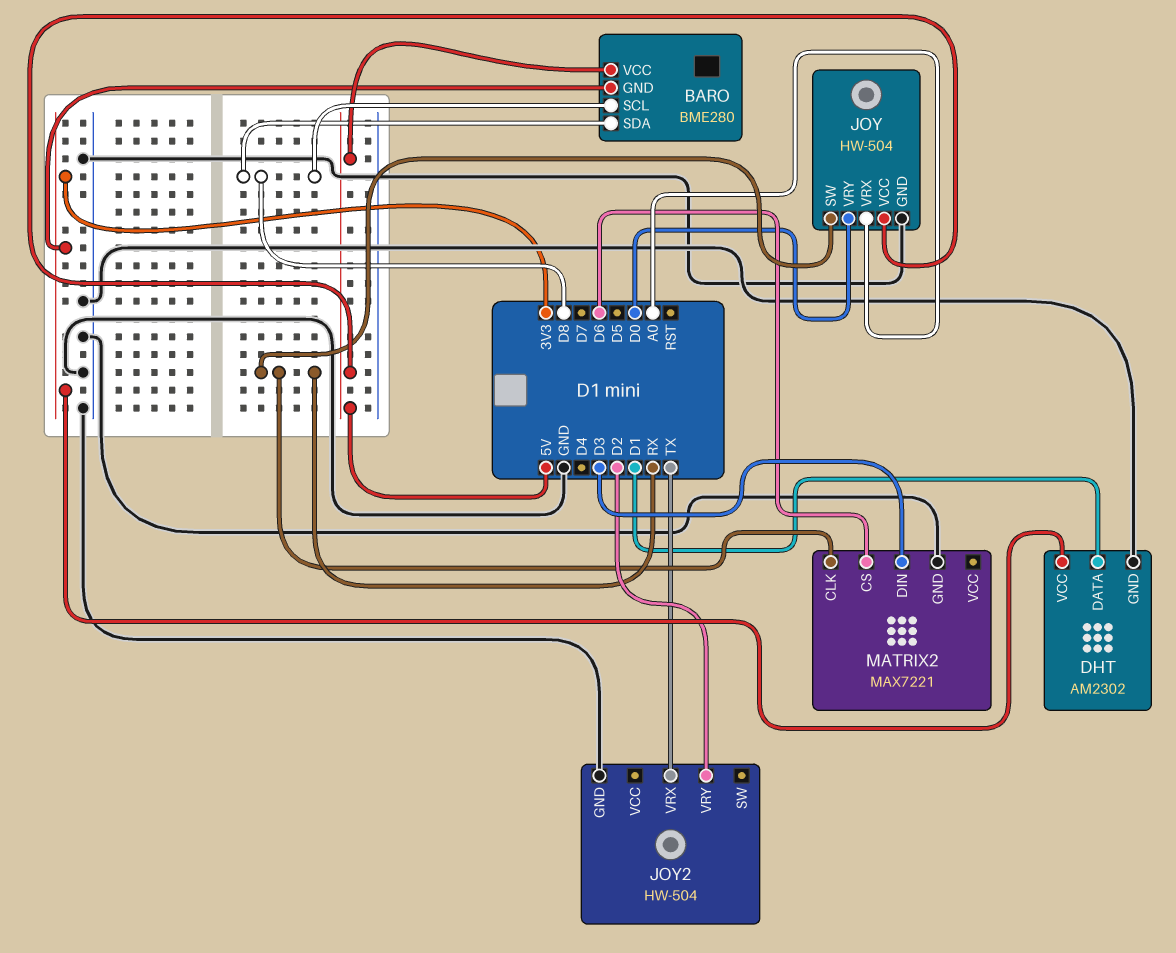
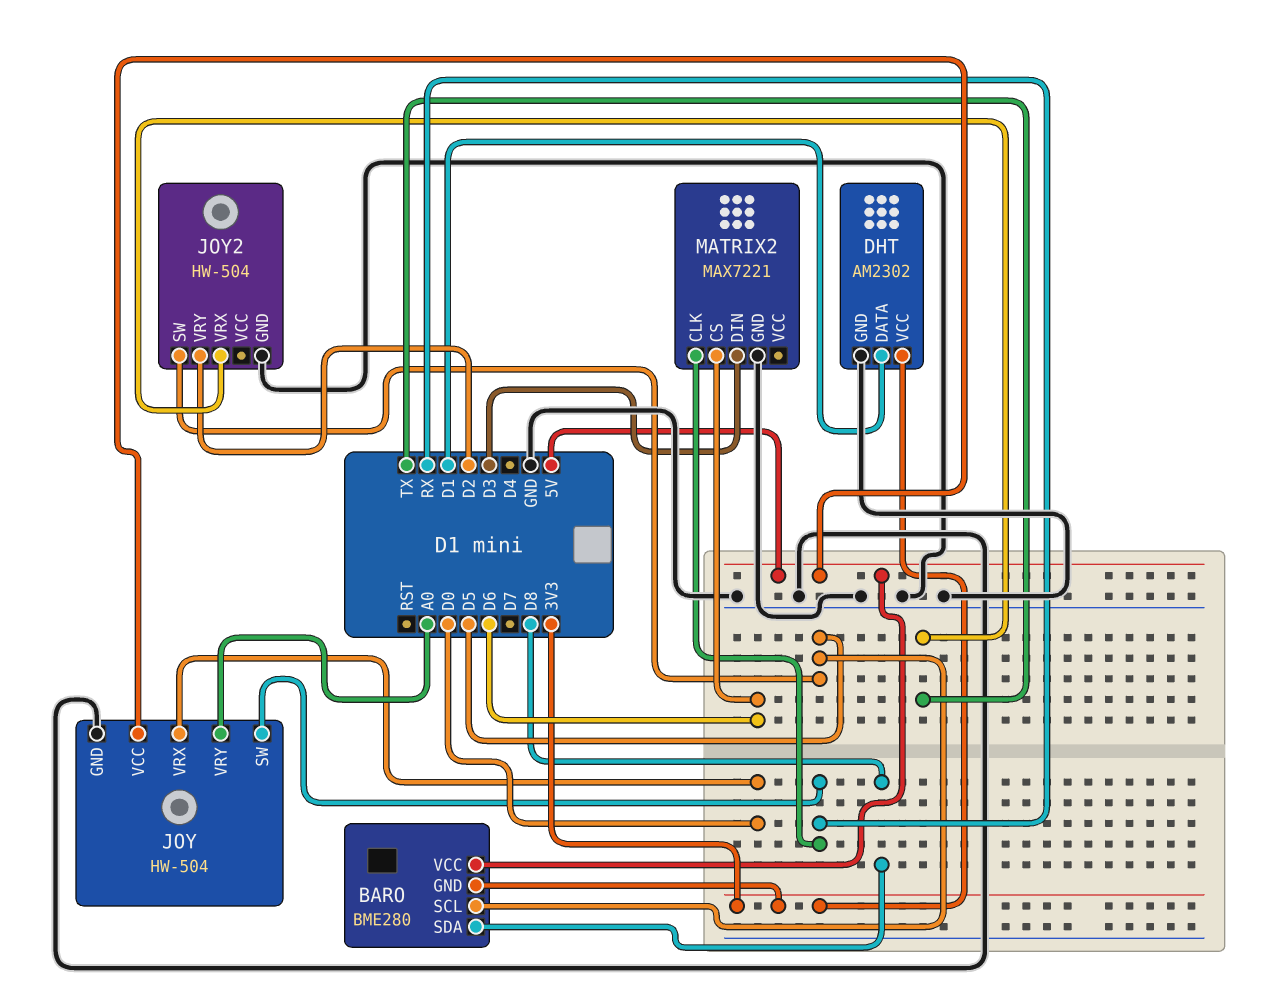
BARO pin SCL: D8 -> D5
JOY pin VRX: A0 -> D0
JOY pin VRY: D0 -> A0
JOY2 pin SW: none -> D5

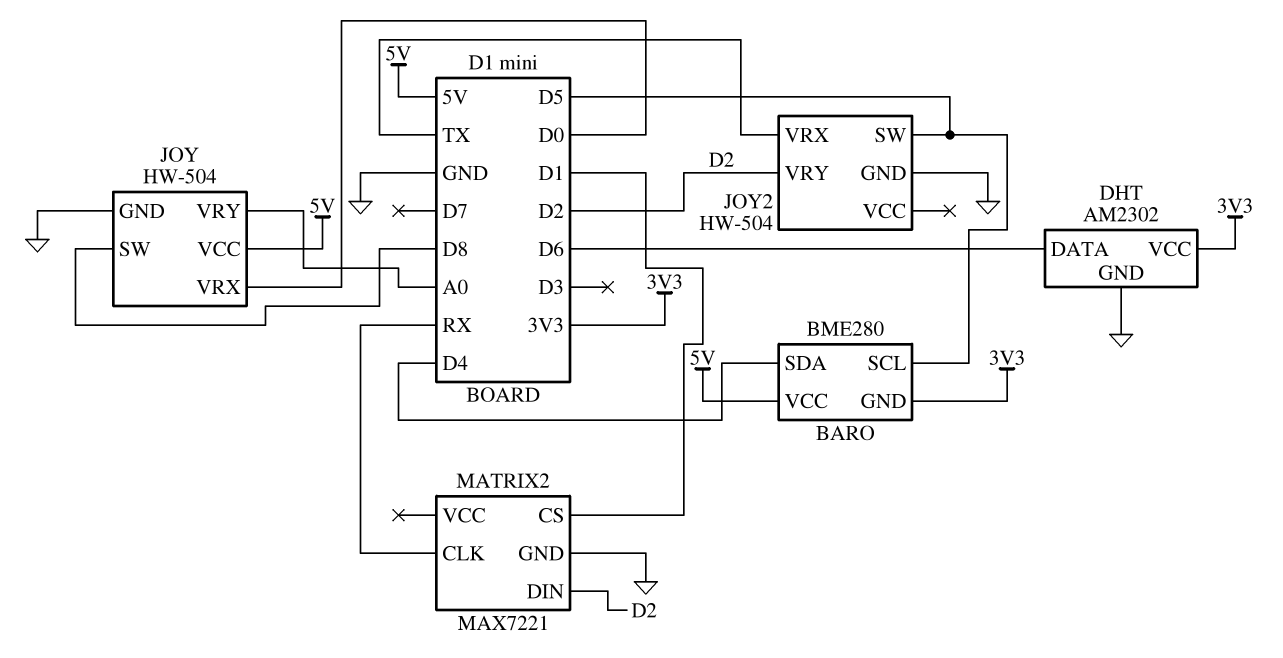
BARO pin SDA: D8 -> D4
DHT pin DATA: D1 -> D6
JOY pin SW: RX -> D8
MATRIX2 pin CS: D6 -> D1
MATRIX2 pin DIN: D3 -> D2

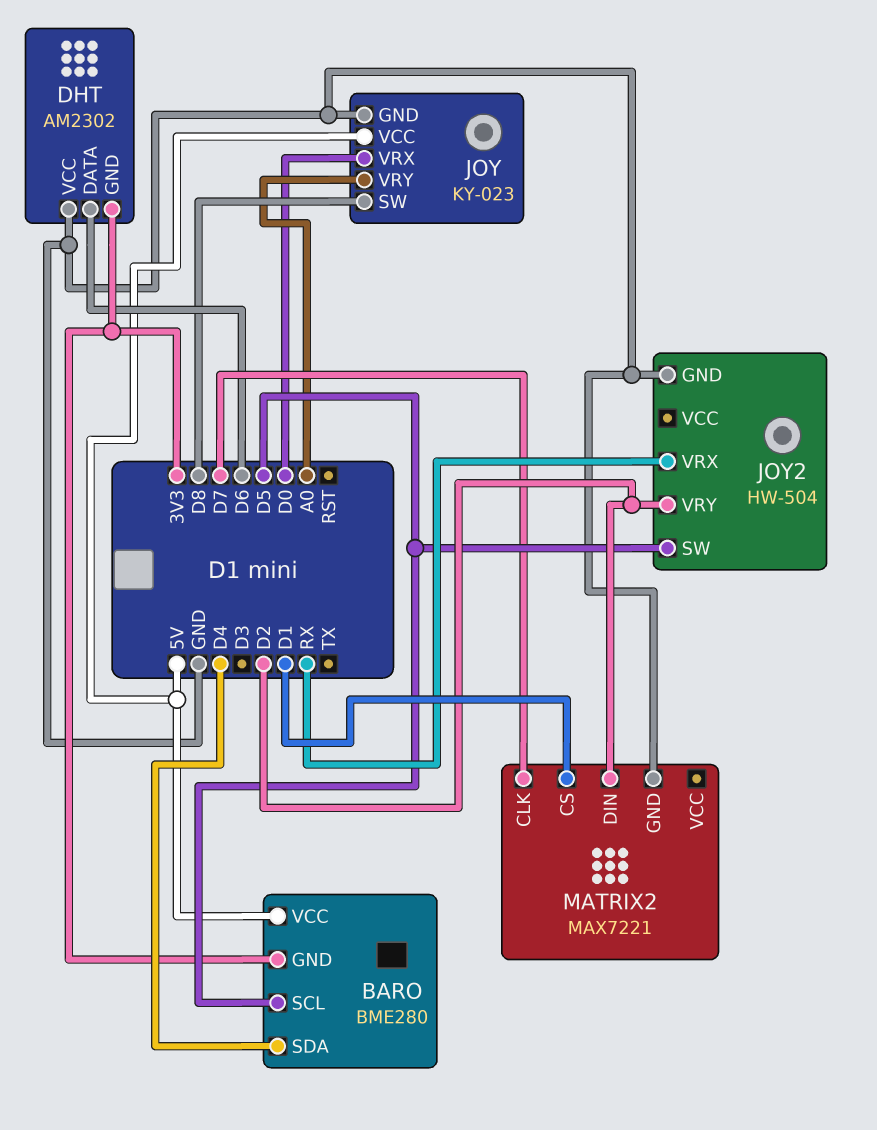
DHT pin GND: GND -> 3V3
DHT pin VCC: 3V3 -> GND
JOY: HW-504 -> KY-023
JOY2 pin VRX: TX -> RX
MATRIX2 pin CLK: RX -> D7

